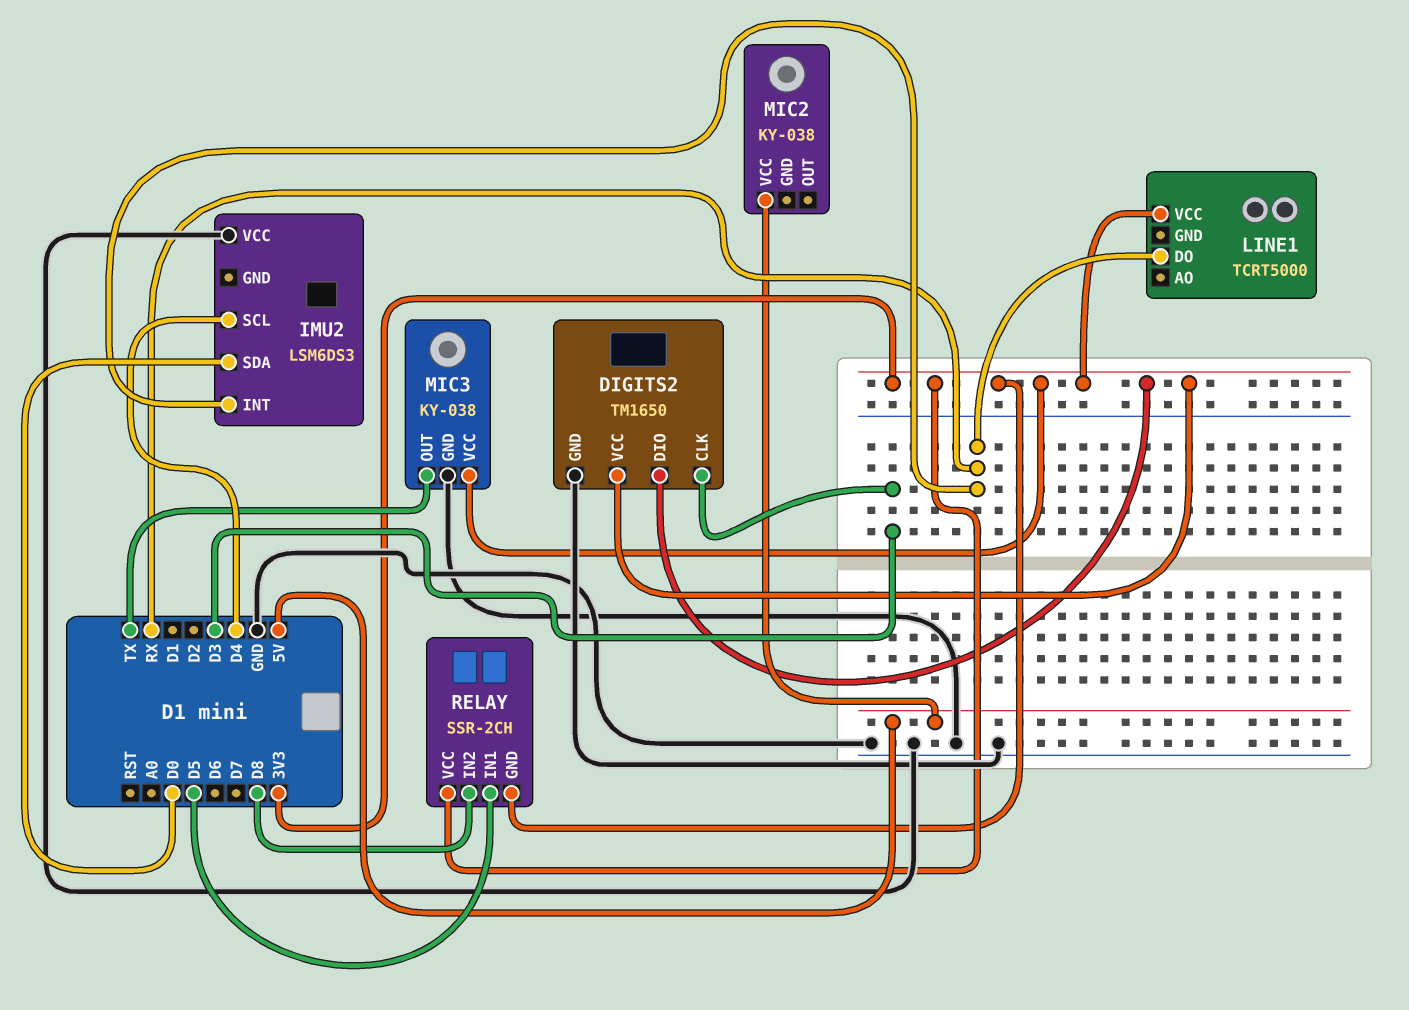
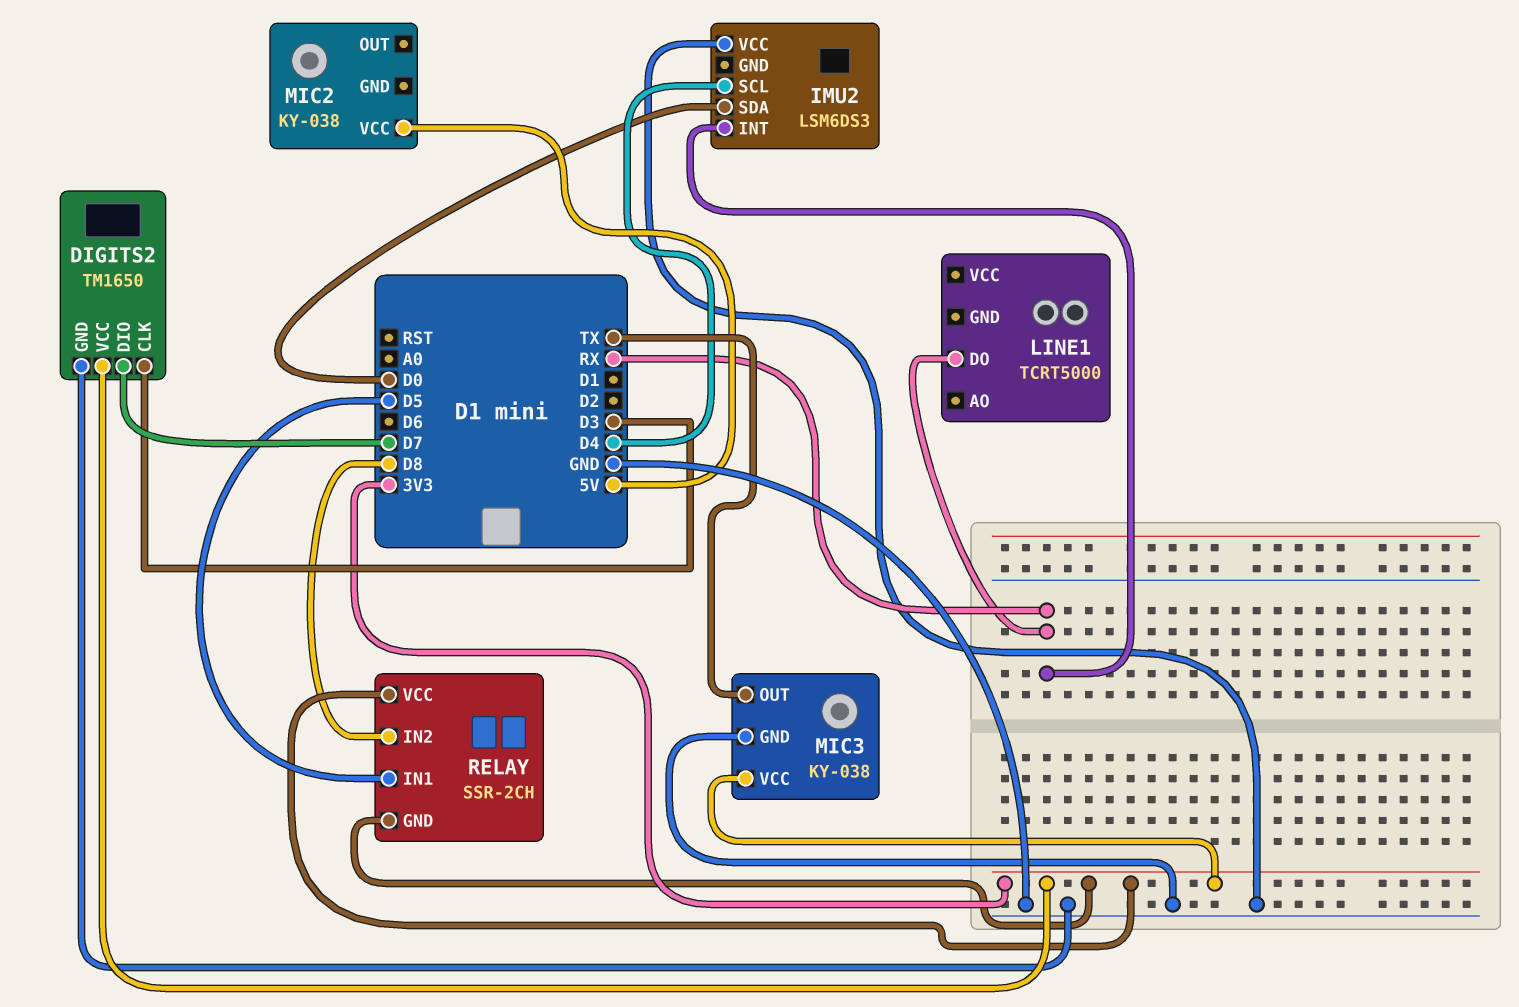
DIGITS2 pin DIO: 3V3 -> D7
LINE1 pin VCC: 3V3 -> none

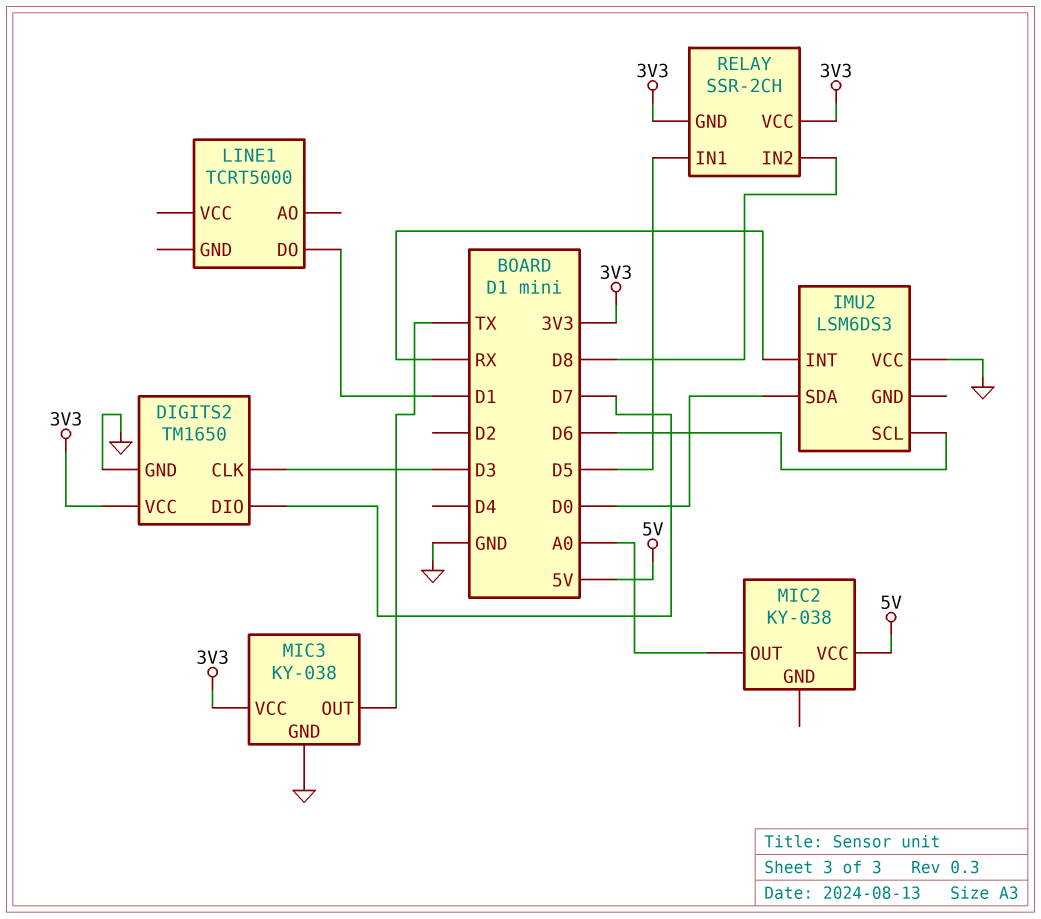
IMU2 pin SCL: D4 -> D6
LINE1 pin DO: RX -> D1
MIC2 pin OUT: none -> A0

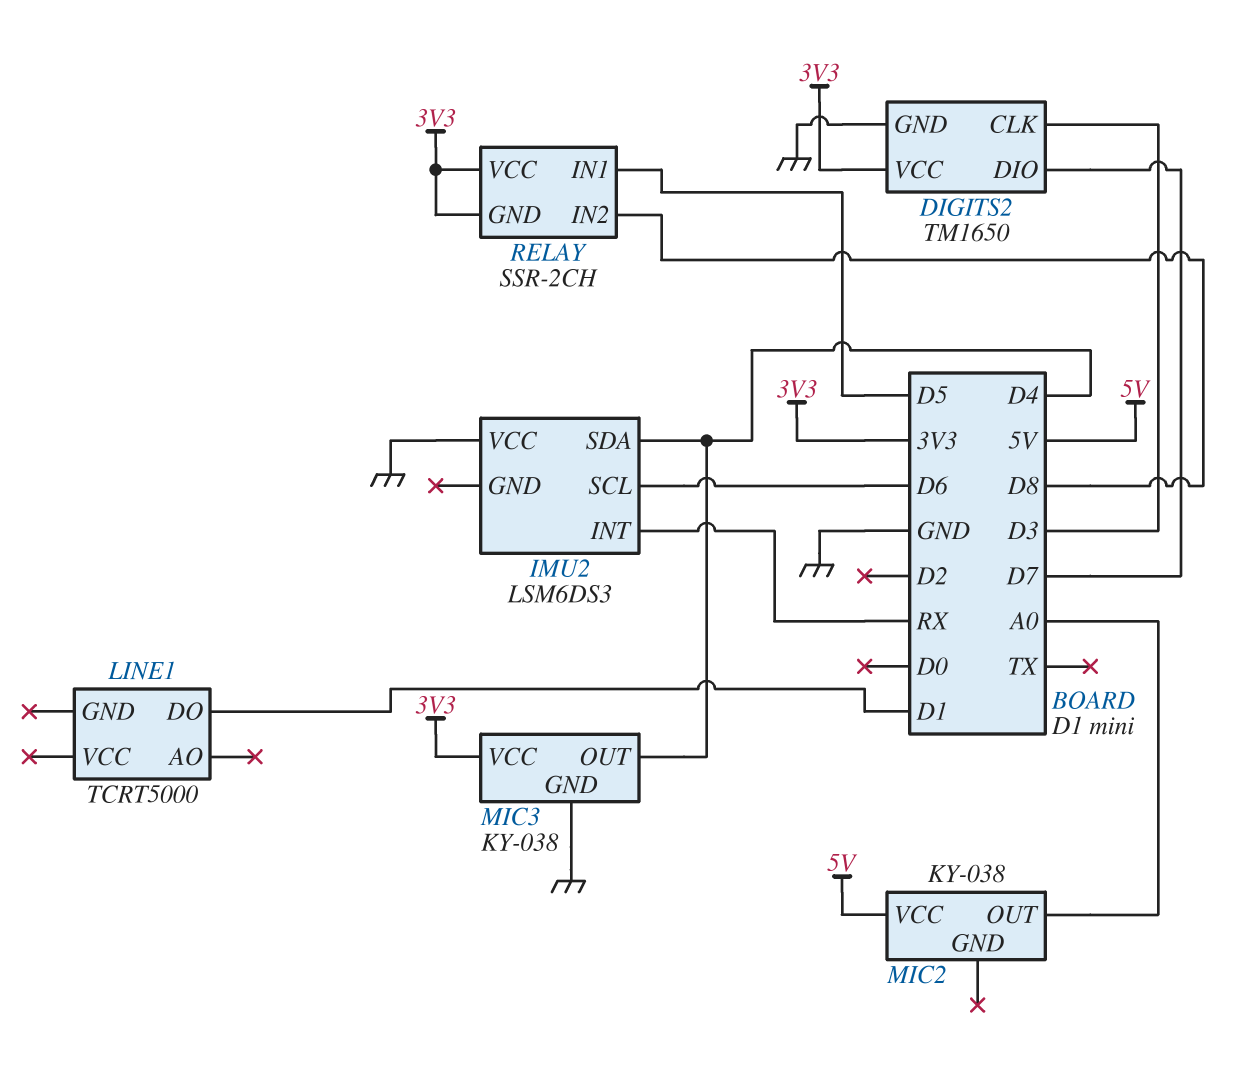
IMU2 pin SDA: D0 -> D4
MIC3 pin OUT: TX -> D4

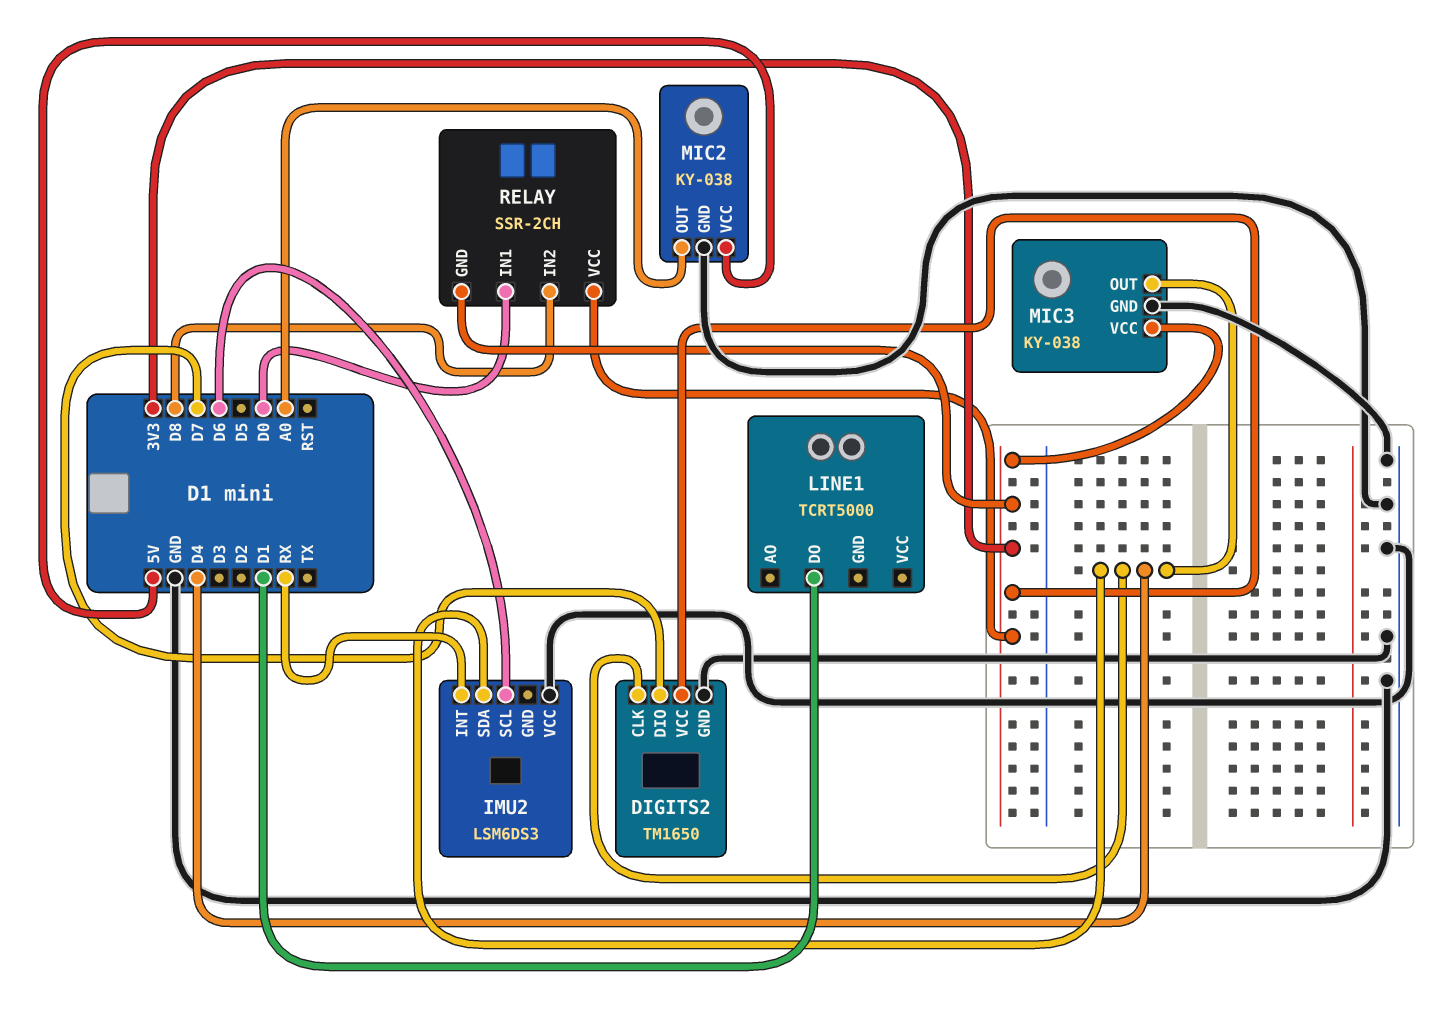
DIGITS2 pin CLK: D3 -> D4
MIC2 pin GND: none -> GND
RELAY pin IN1: D5 -> D0

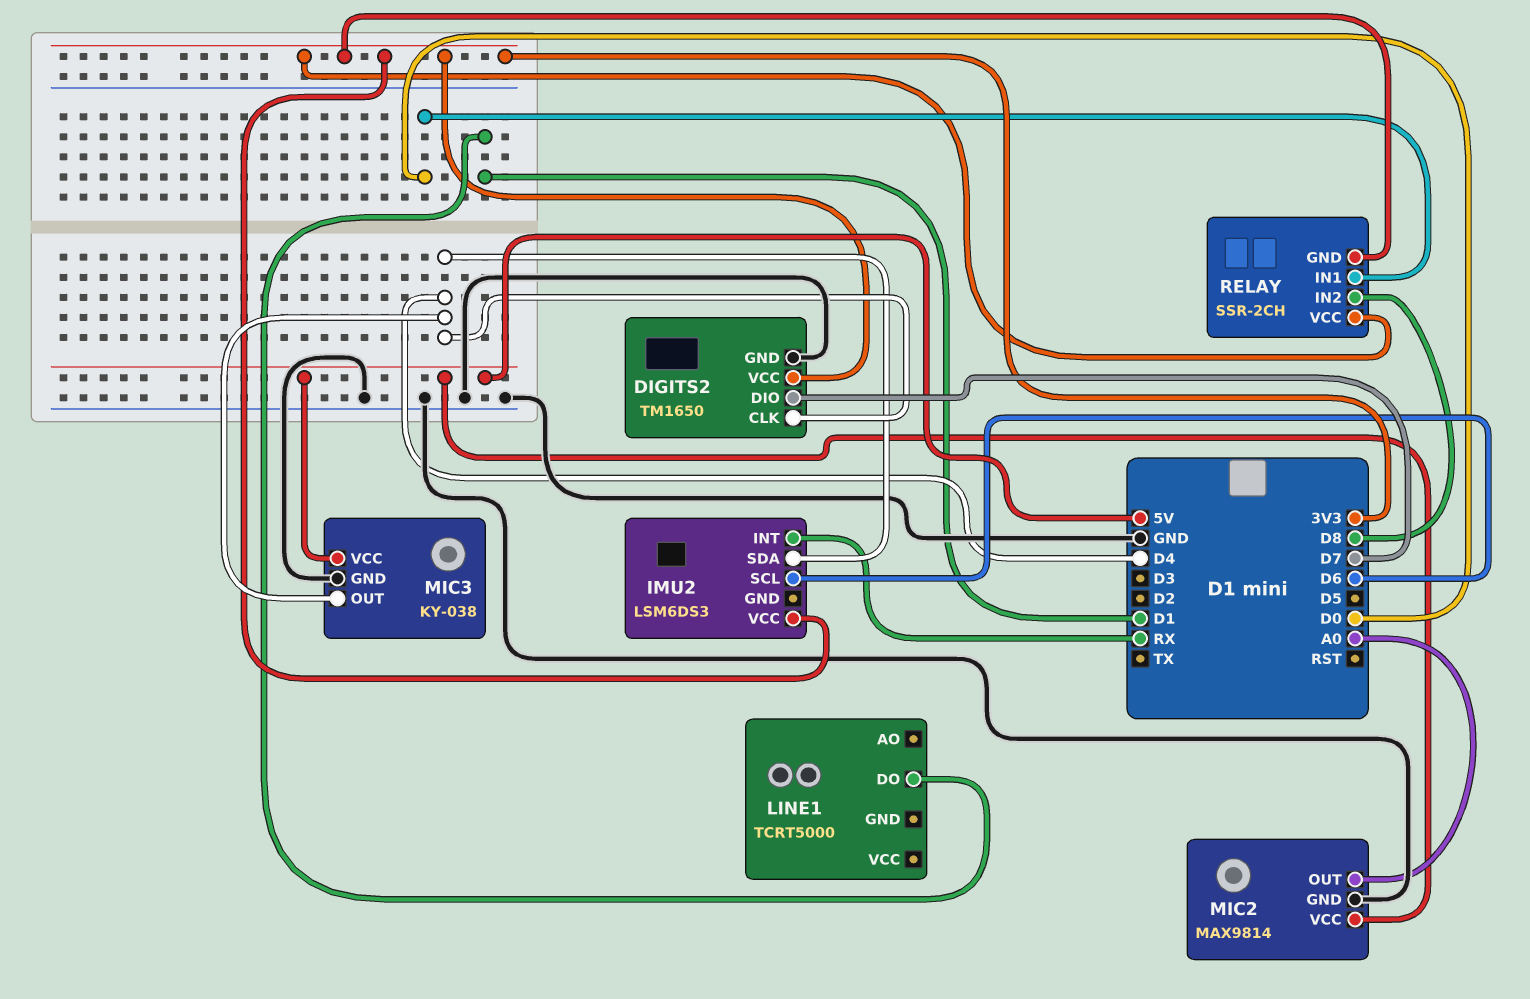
IMU2 pin VCC: GND -> 3V3
MIC2: KY-038 -> MAX9814
MIC3 pin VCC: 3V3 -> 5V

